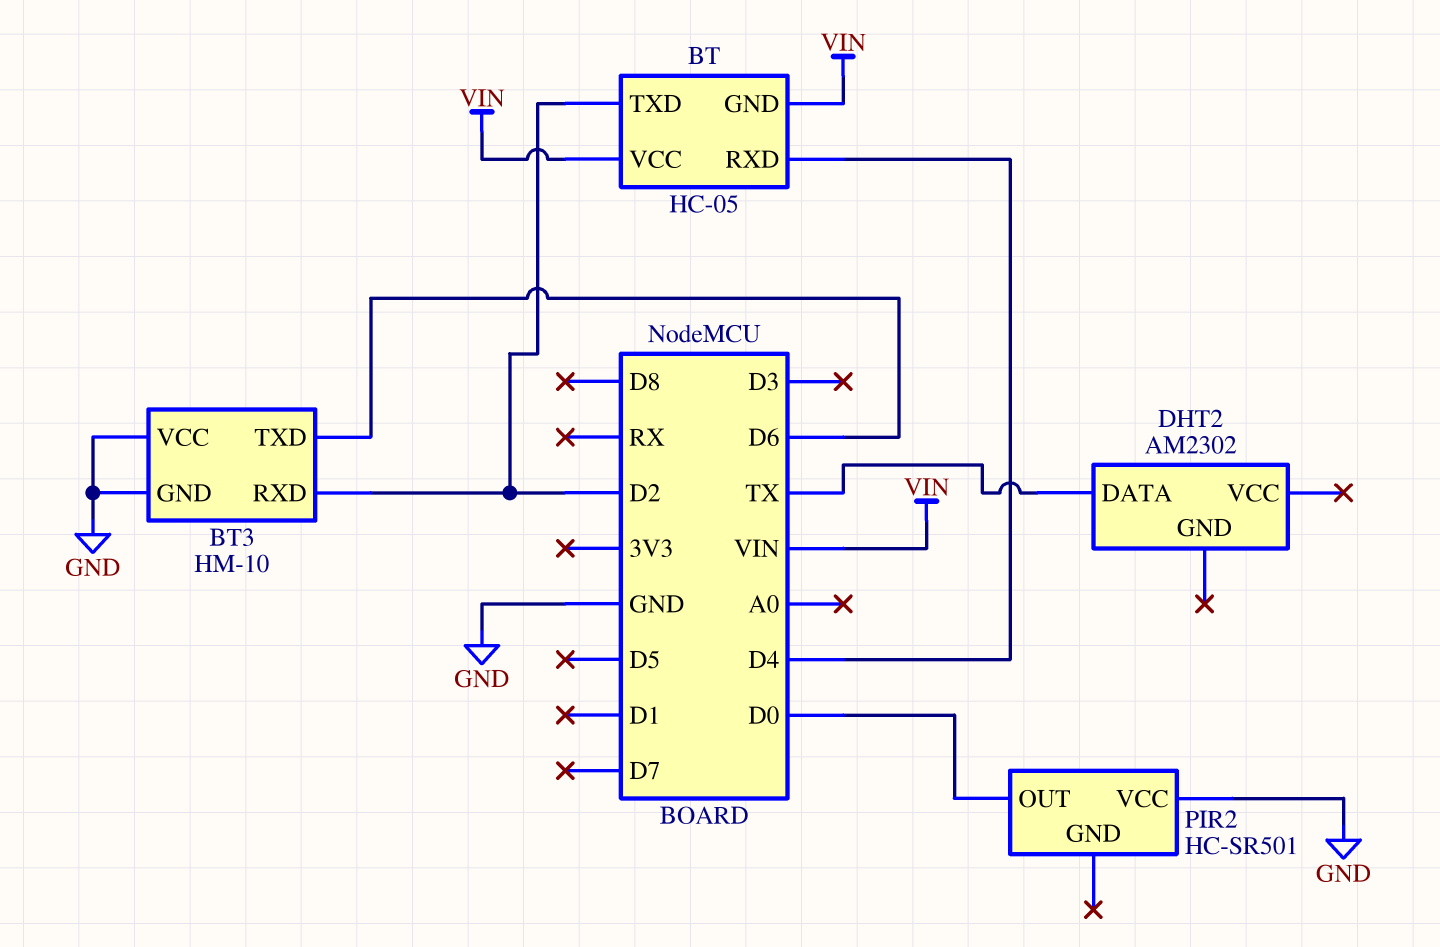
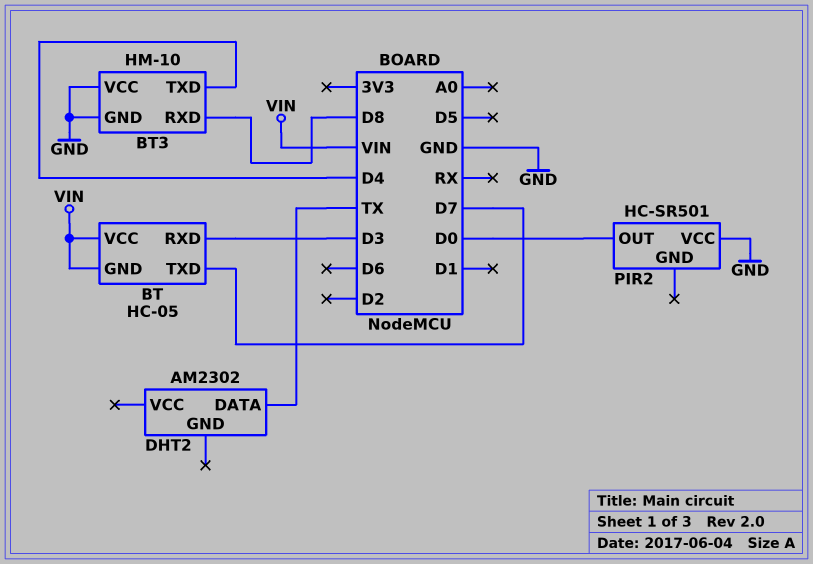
BT pin RXD: D4 -> D3
BT pin TXD: D2 -> D7
BT3 pin RXD: D2 -> D8
BT3 pin TXD: D6 -> D4

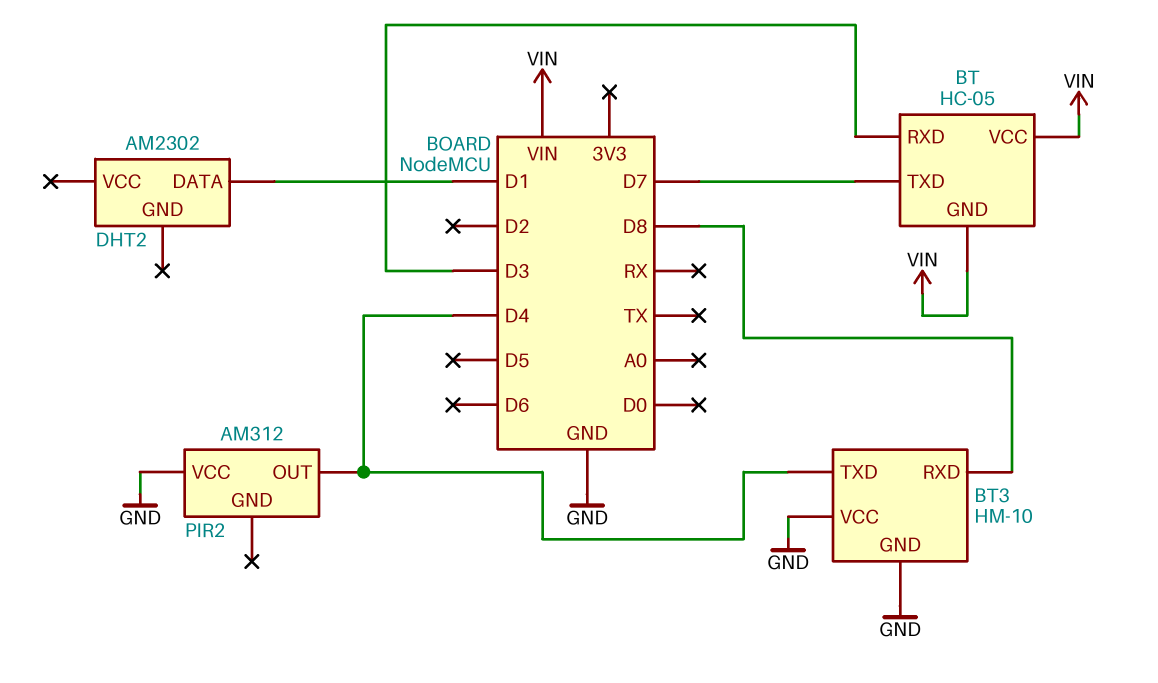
DHT2 pin DATA: TX -> D1
PIR2: HC-SR501 -> AM312
PIR2 pin OUT: D0 -> D4

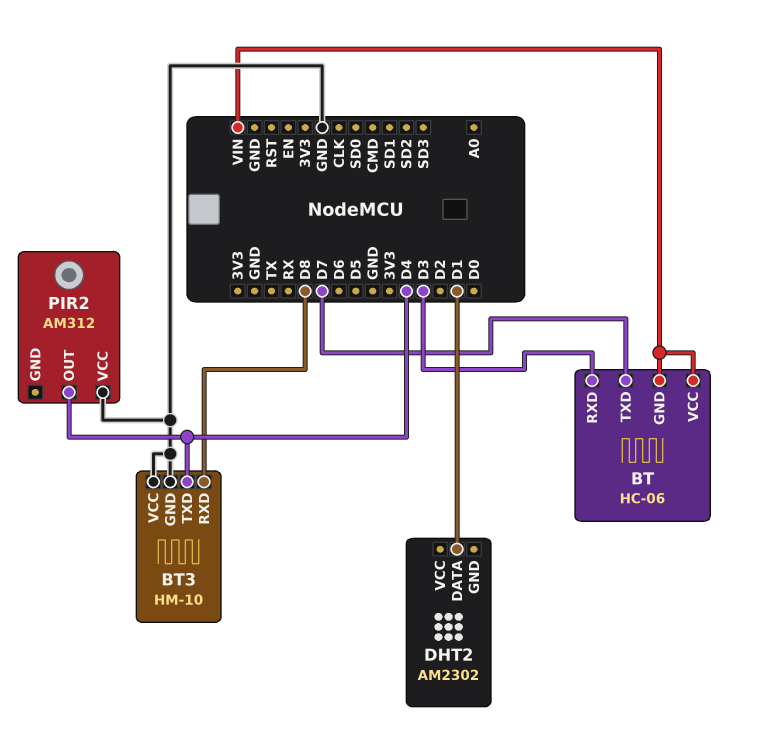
BT: HC-05 -> HC-06

